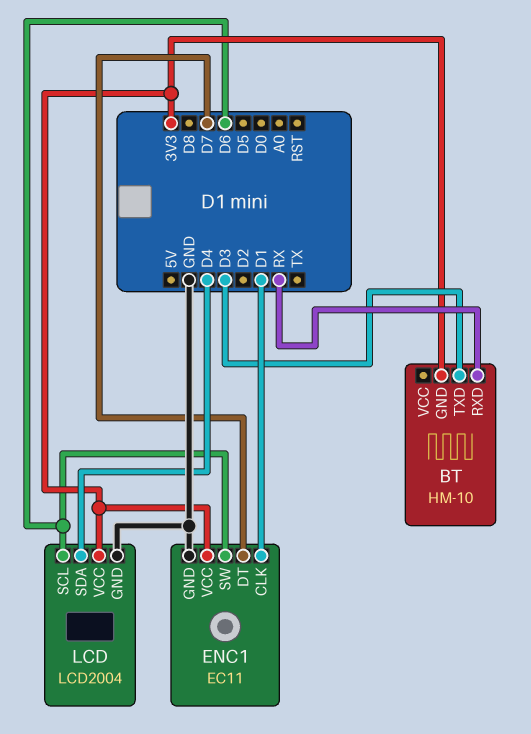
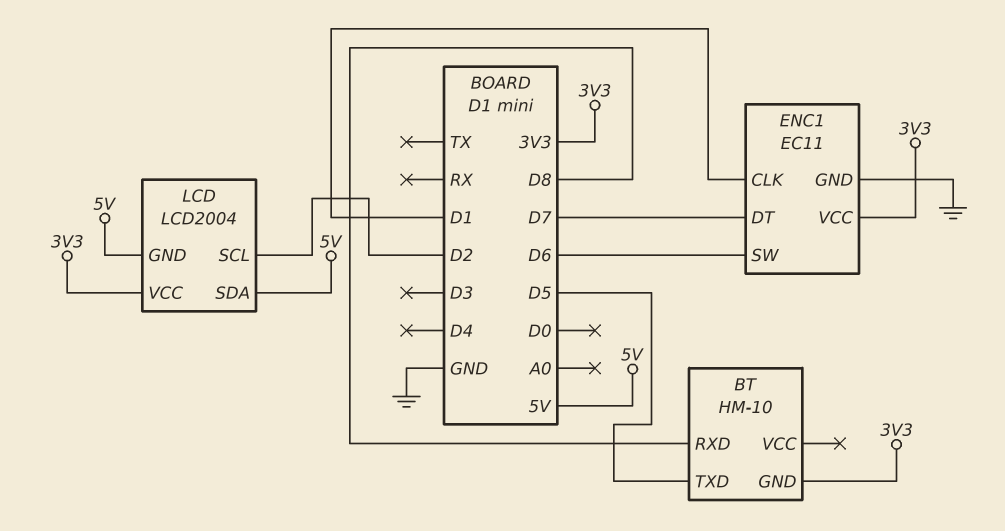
BT pin RXD: RX -> D8
BT pin TXD: D3 -> D5
LCD pin GND: GND -> 5V
LCD pin SCL: D6 -> D2
LCD pin SDA: D4 -> 5V

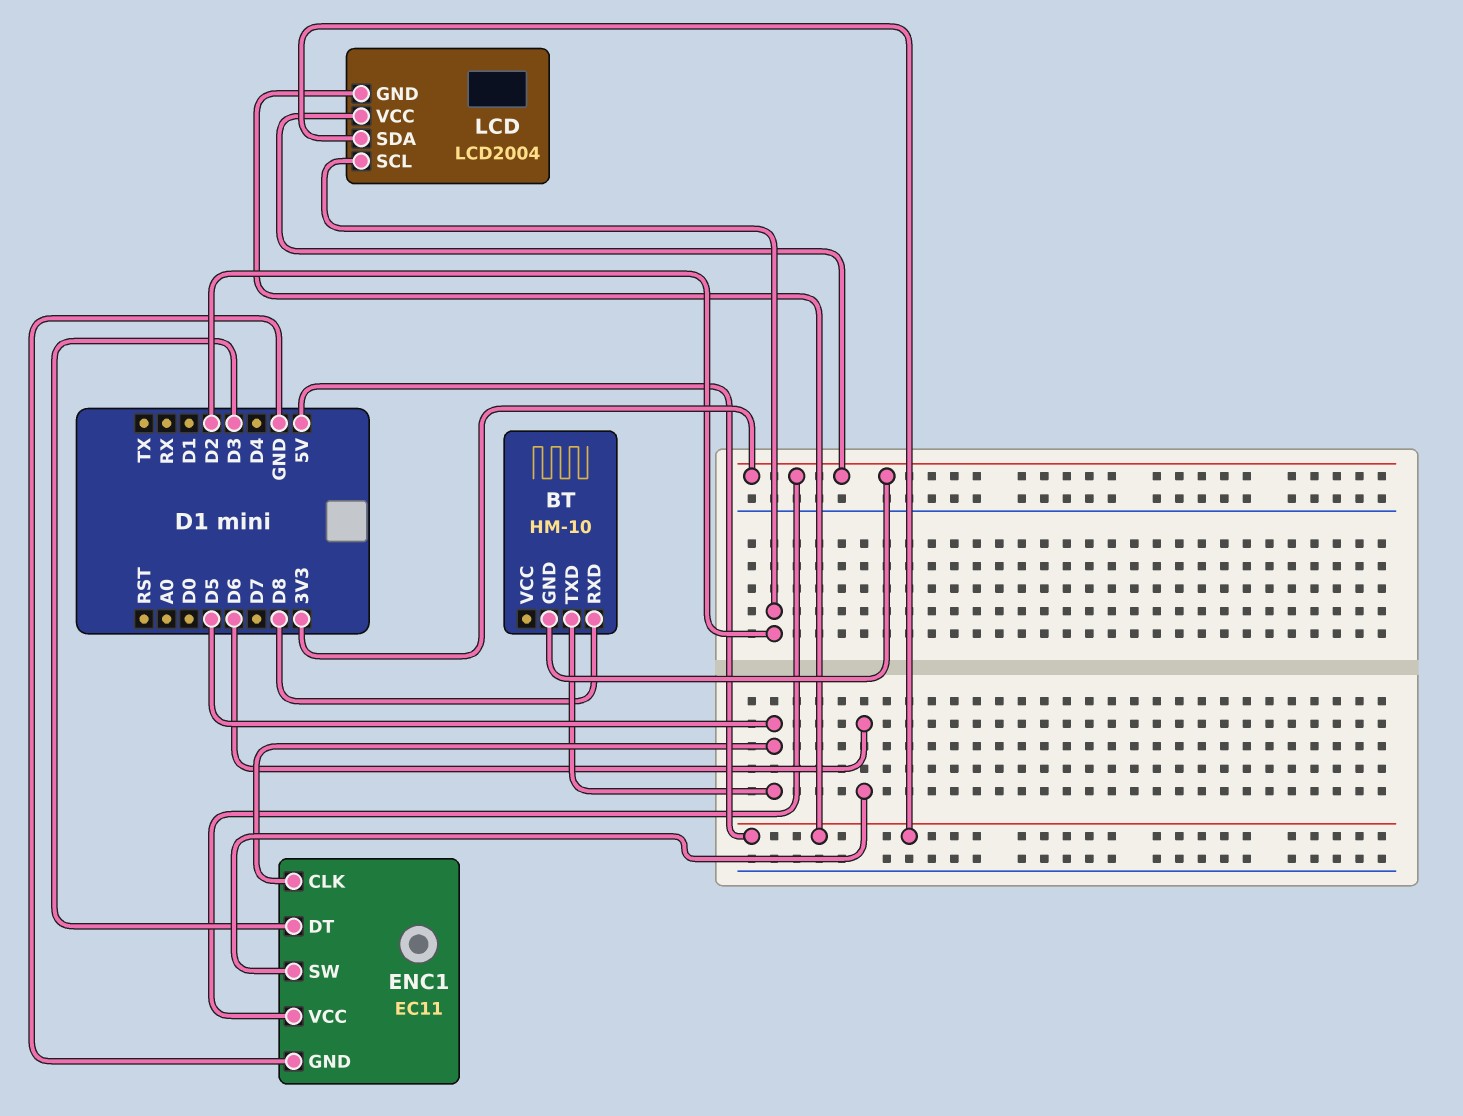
ENC1 pin CLK: D1 -> D5
ENC1 pin DT: D7 -> D3

